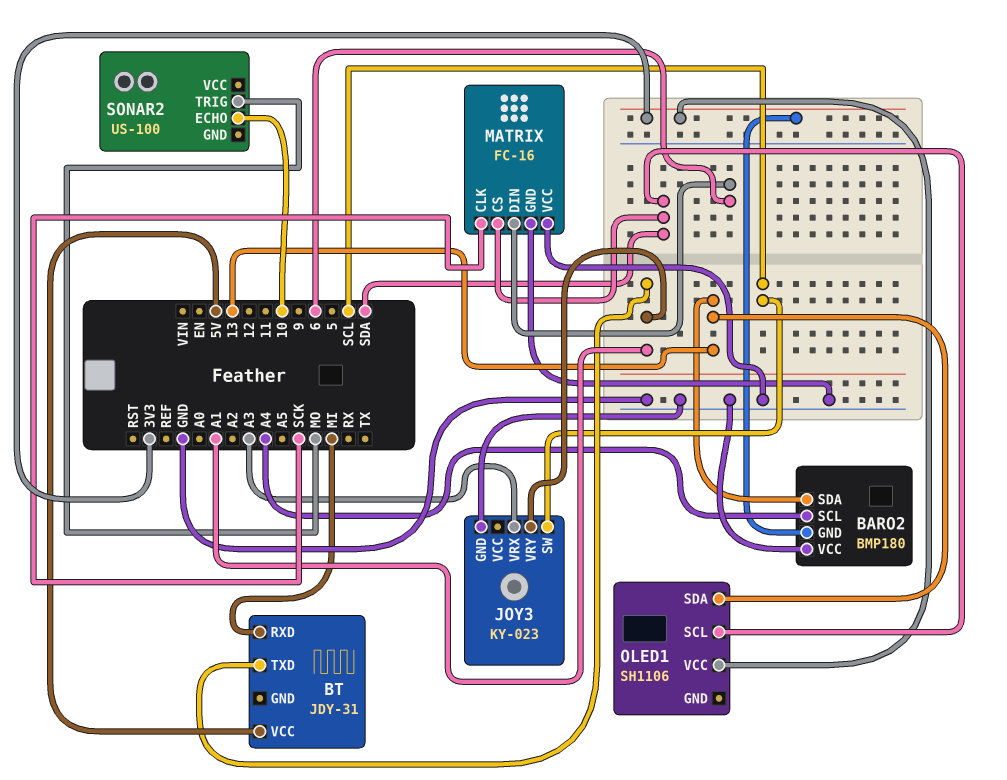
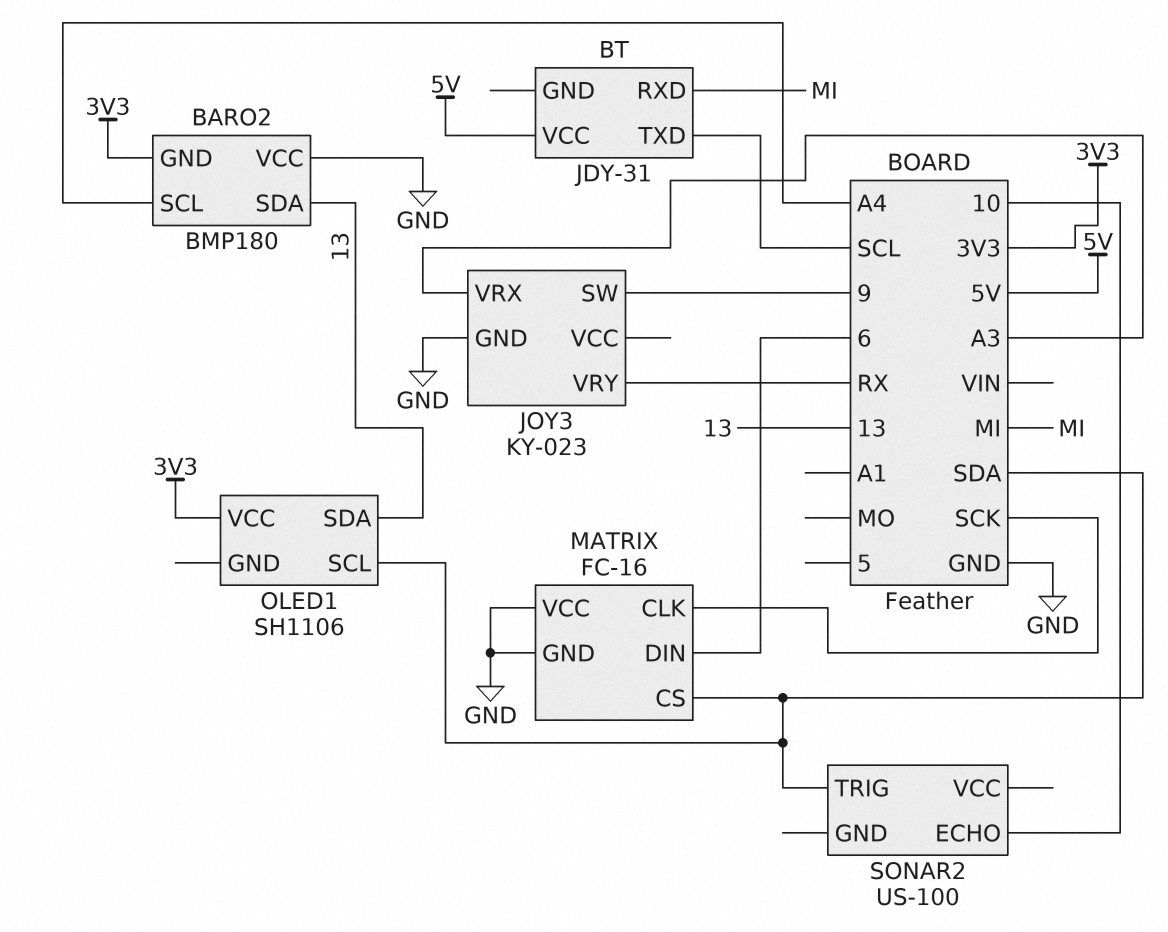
BT pin TXD: A1 -> SCL
JOY3 pin SW: SCL -> 9
JOY3 pin VRY: A1 -> RX
SONAR2 pin TRIG: MO -> SDA

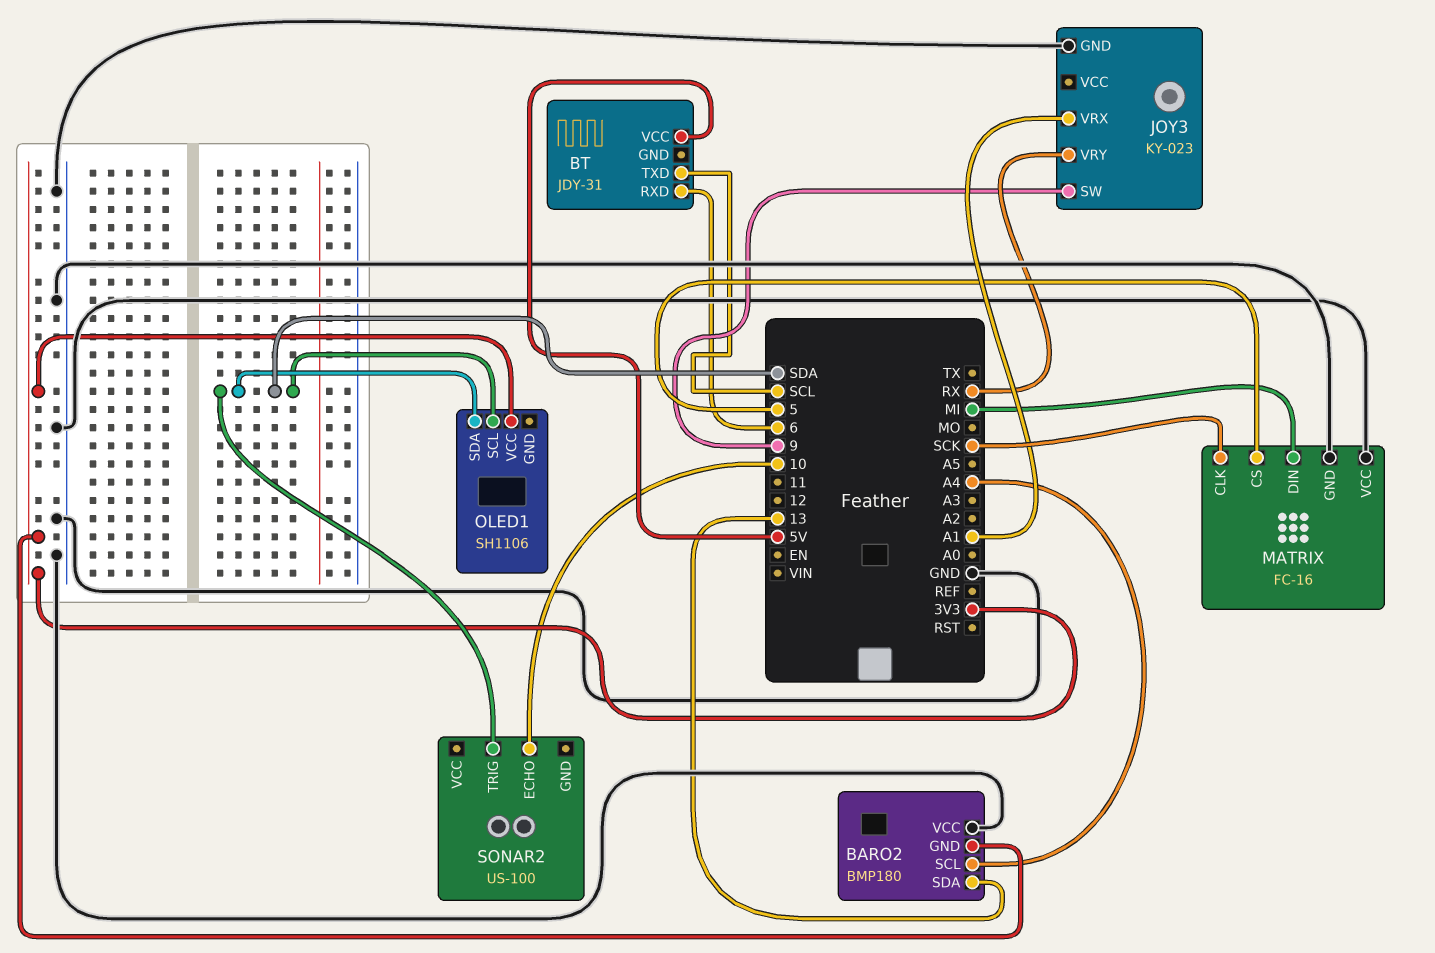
BT pin RXD: MI -> 6
JOY3 pin VRX: A3 -> A1
MATRIX pin CS: SDA -> 5
MATRIX pin DIN: 6 -> MI
OLED1 pin SDA: 13 -> SDA

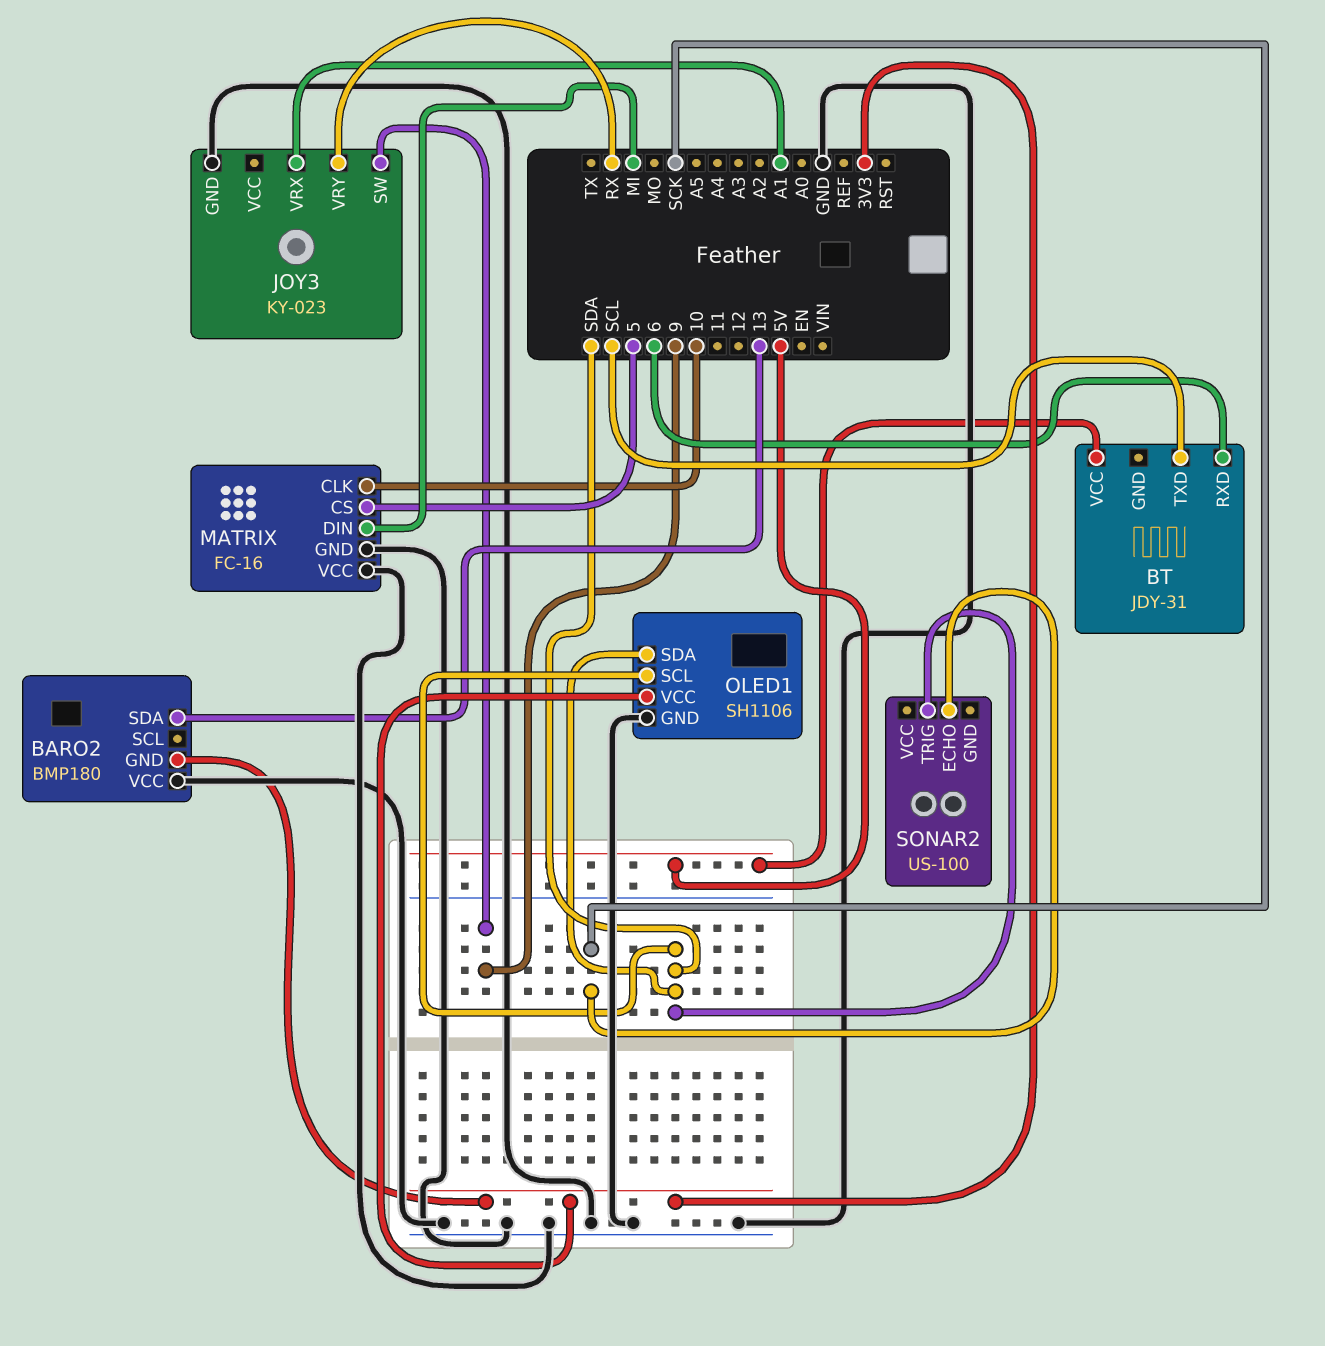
BARO2 pin SCL: A4 -> none
MATRIX pin CLK: SCK -> 10
OLED1 pin GND: none -> GND
SONAR2 pin ECHO: 10 -> SCK

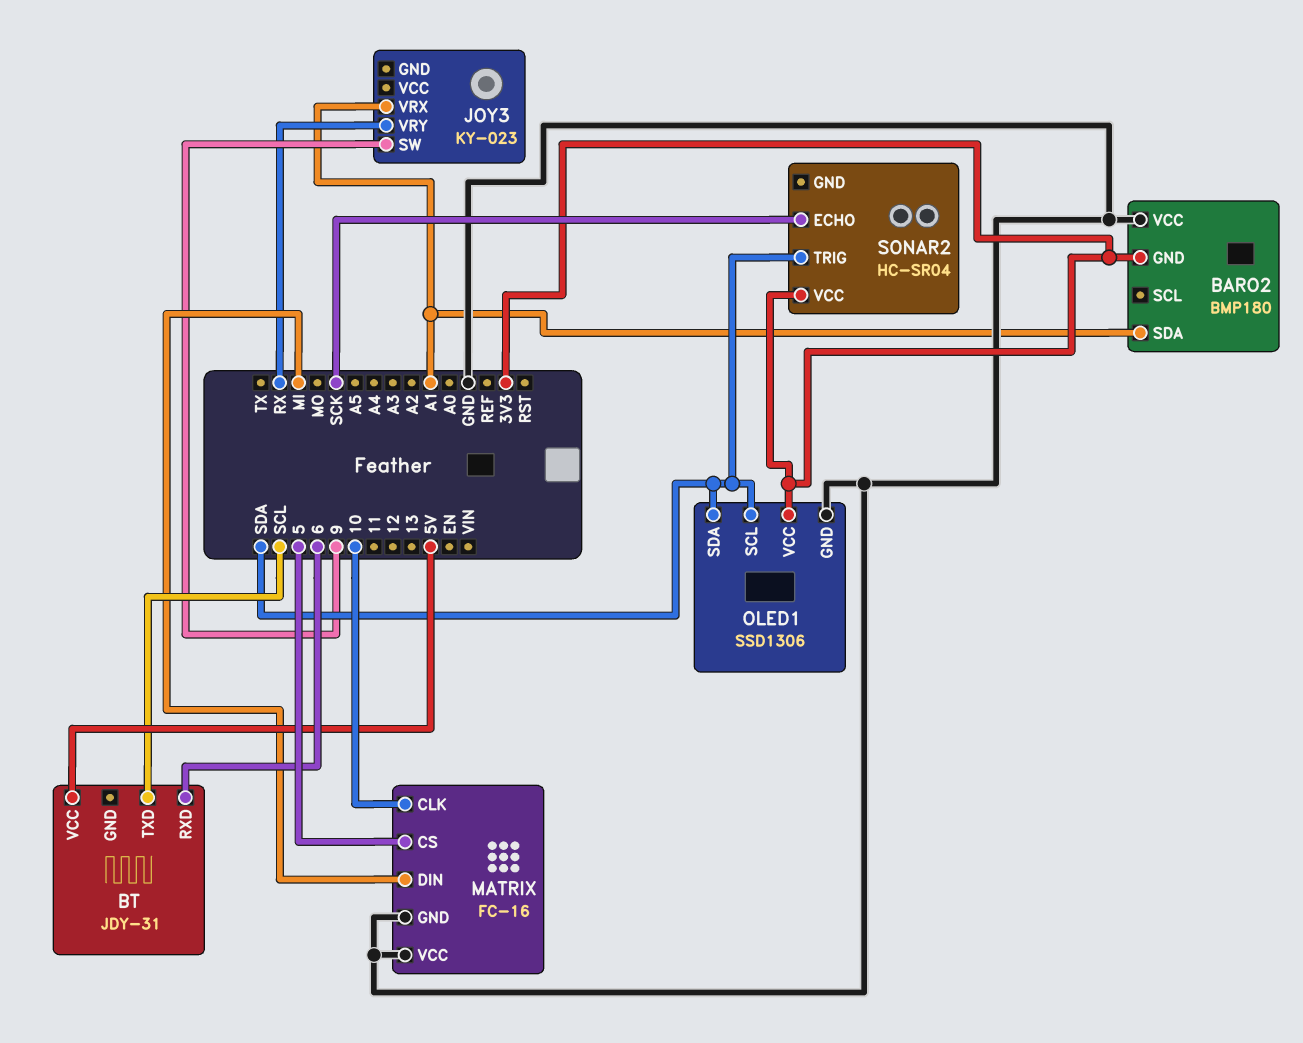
BARO2 pin SDA: 13 -> A1
JOY3 pin GND: GND -> none
OLED1: SH1106 -> SSD1306
SONAR2: US-100 -> HC-SR04
SONAR2 pin VCC: none -> 3V3

